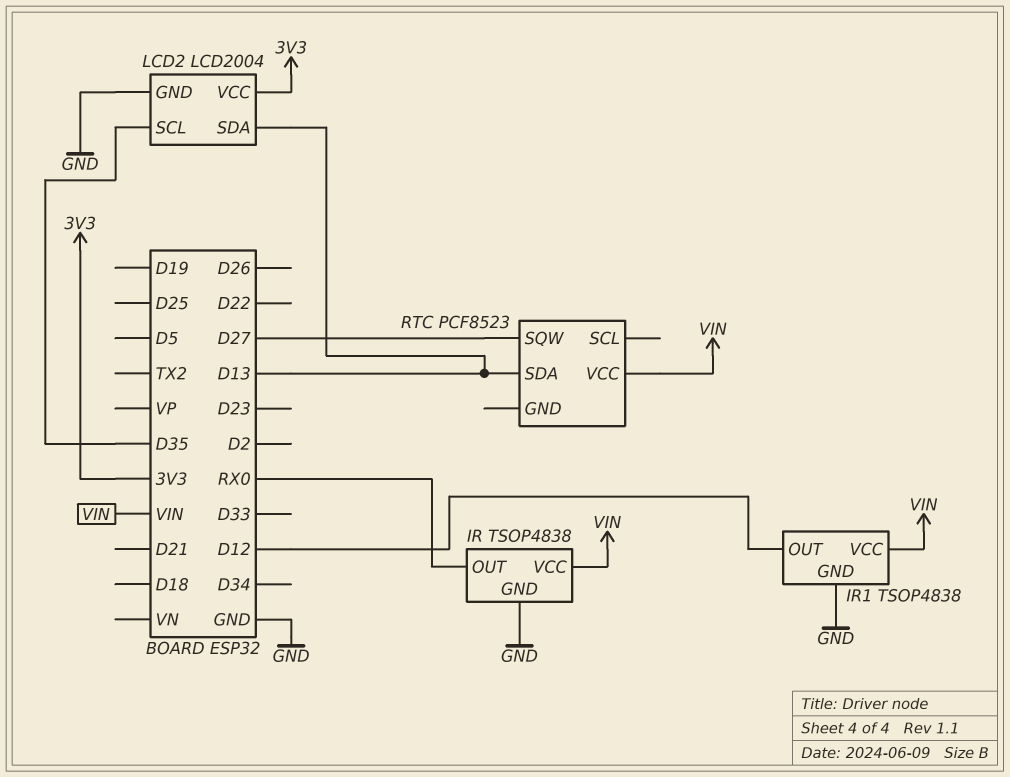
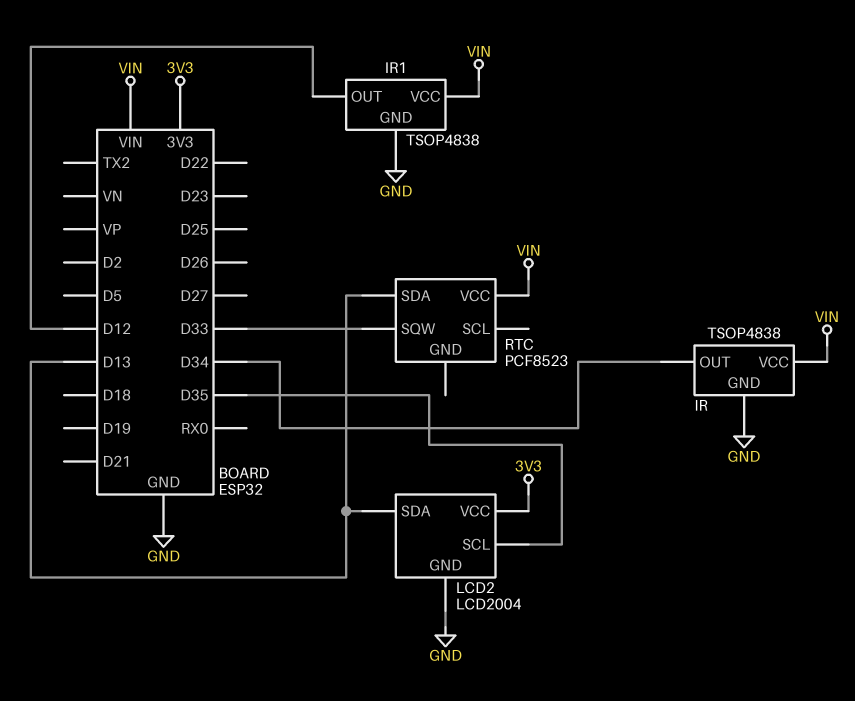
IR pin OUT: RX0 -> D34
RTC pin SQW: D27 -> D33

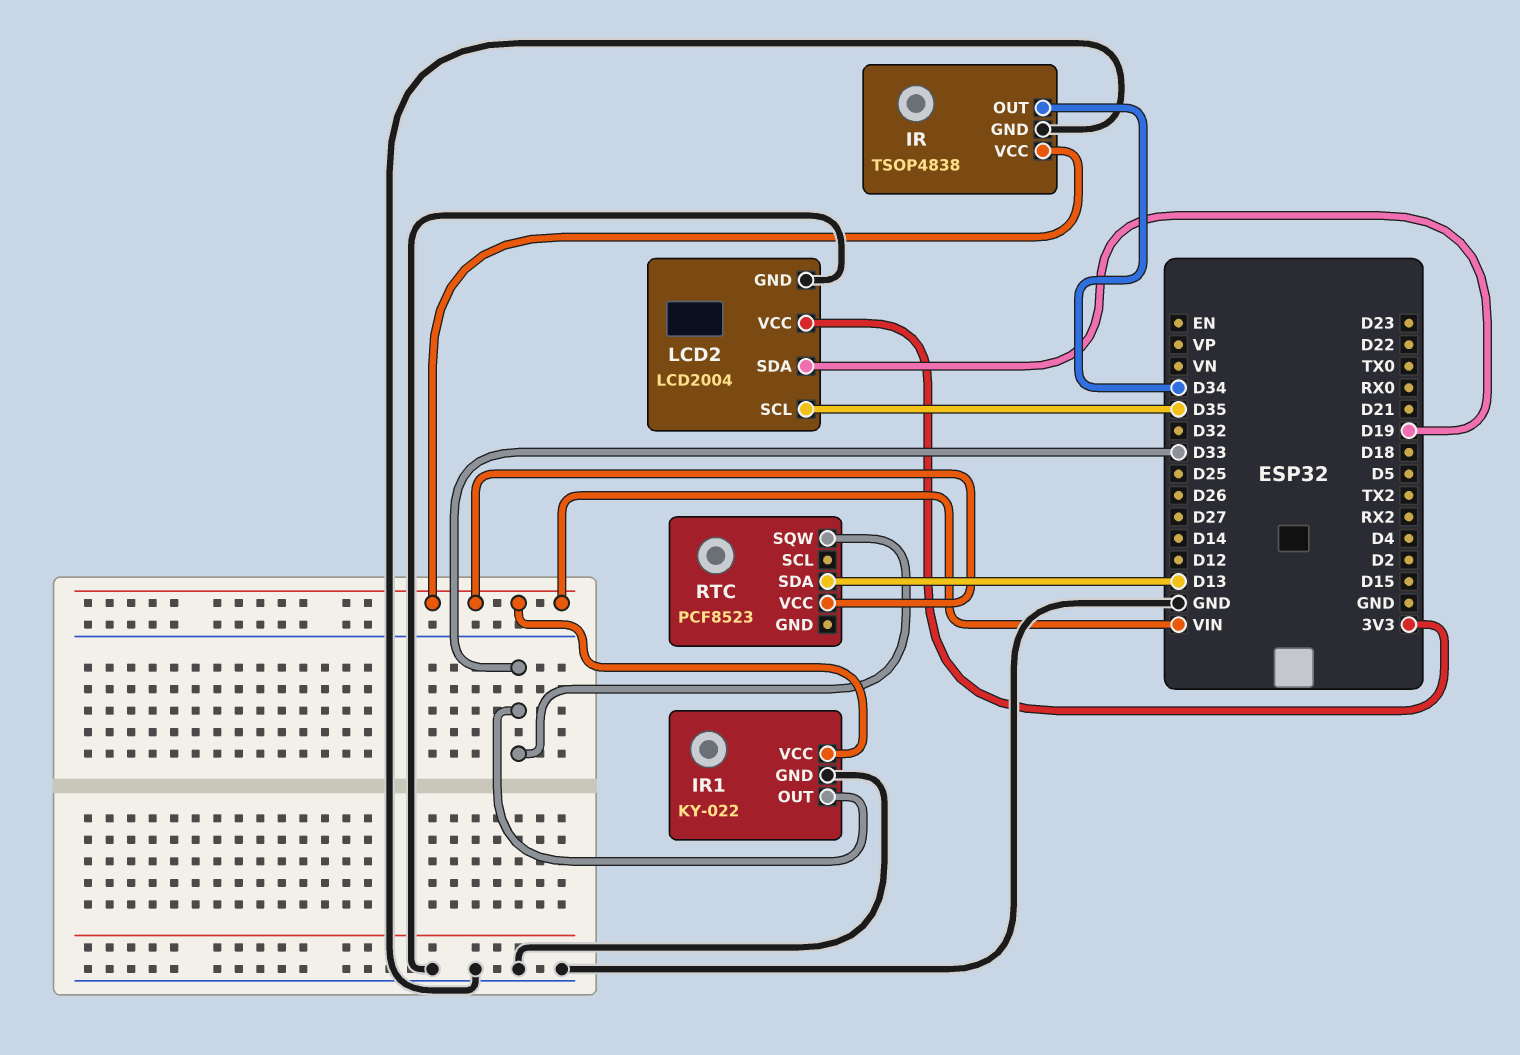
IR1: TSOP4838 -> KY-022
IR1 pin OUT: D12 -> D33
LCD2 pin SDA: D13 -> D19

